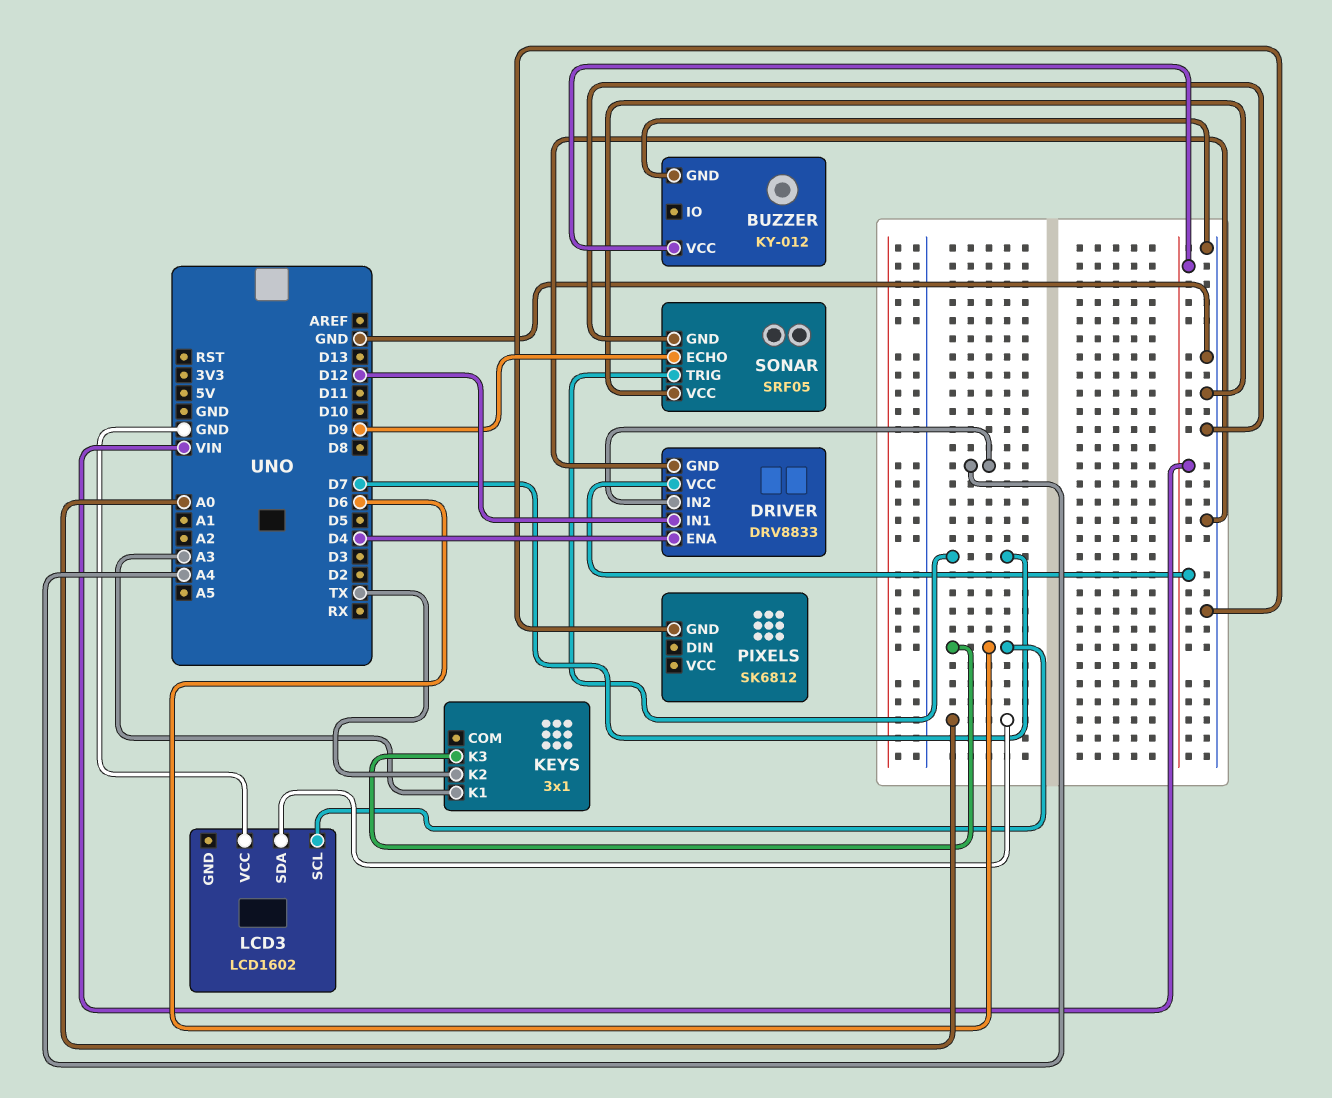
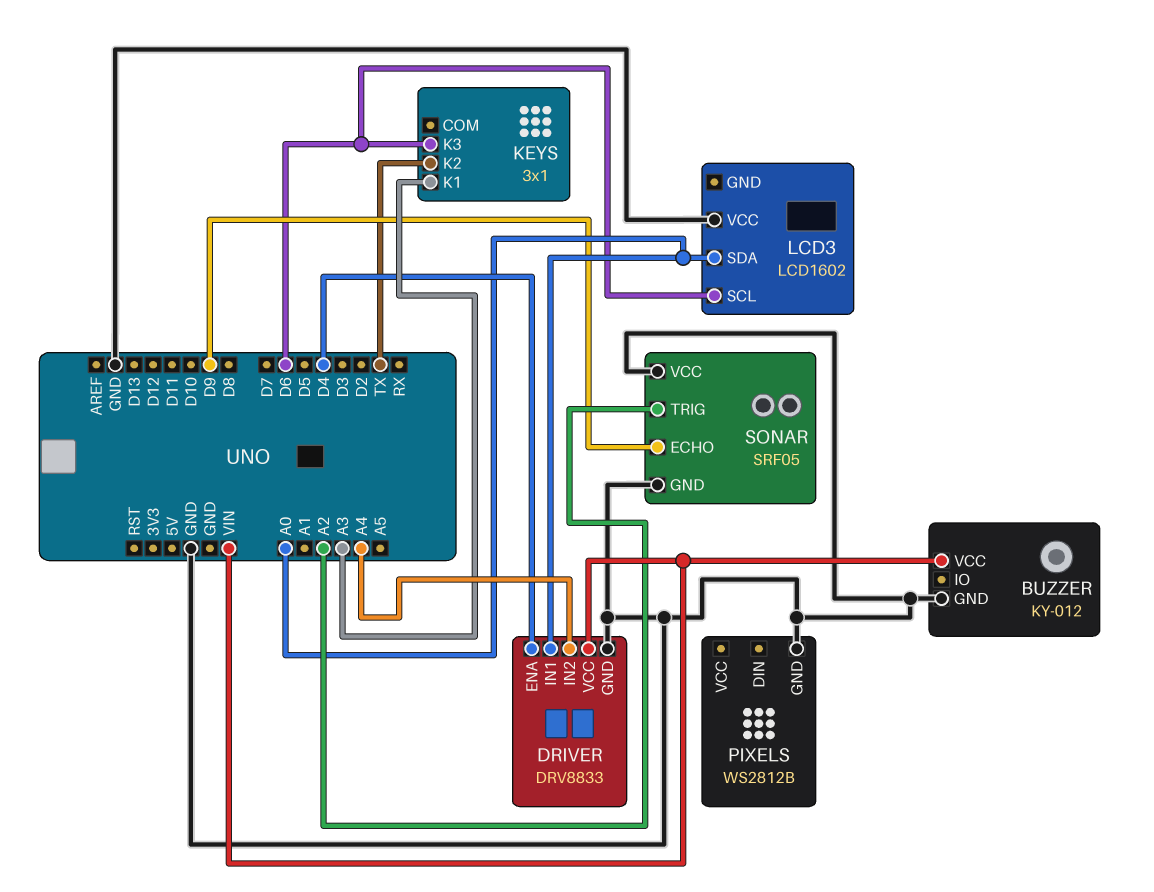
DRIVER pin IN1: D12 -> A0
PIXELS: SK6812 -> WS2812B
SONAR pin TRIG: D7 -> A2

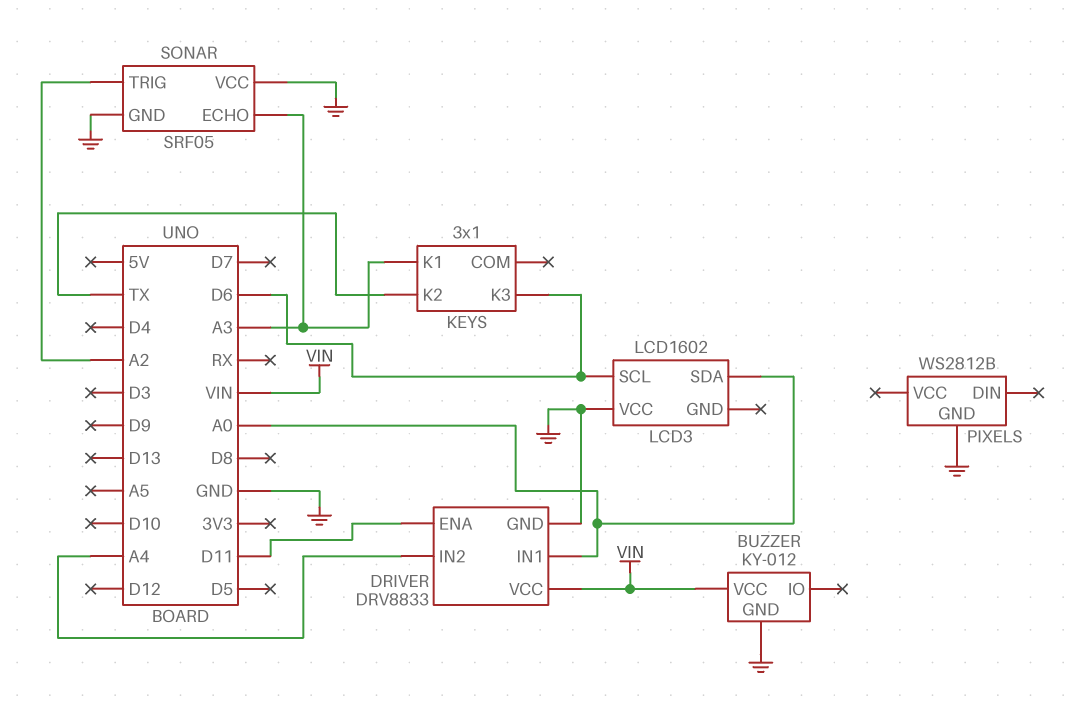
DRIVER pin ENA: D4 -> D11
SONAR pin ECHO: D9 -> A3

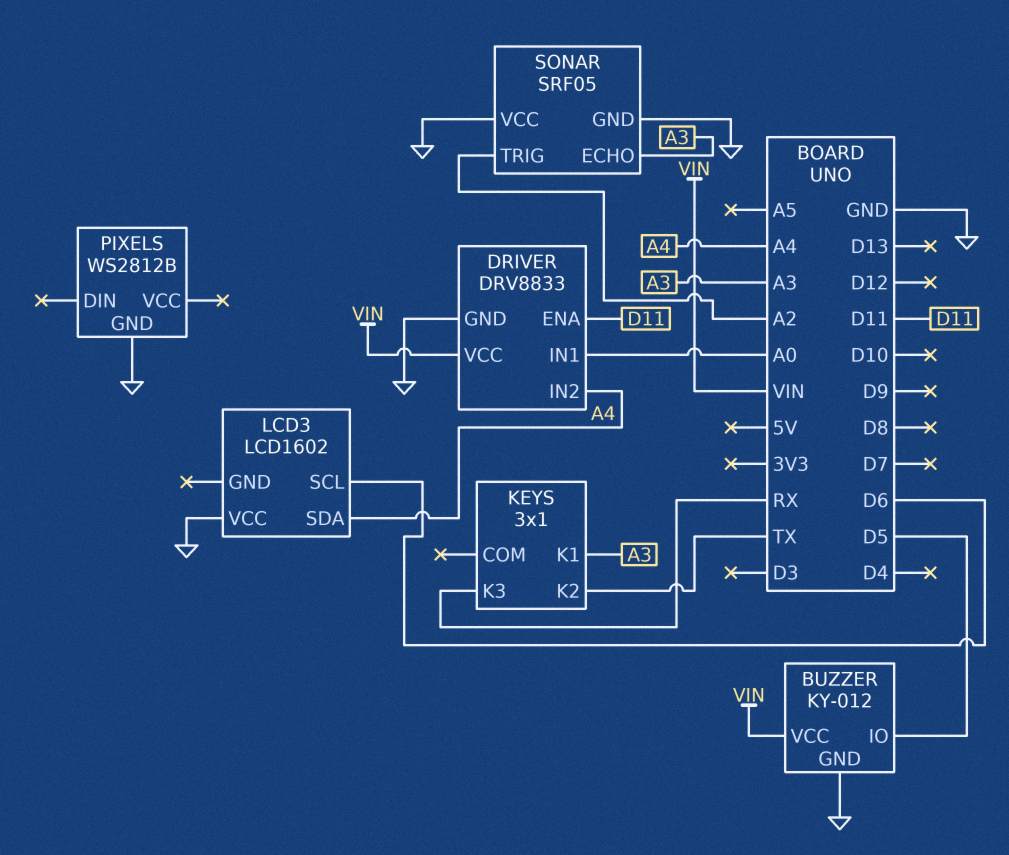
BUZZER pin IO: none -> D5
KEYS pin K3: D6 -> RX
LCD3 pin SDA: A0 -> A4

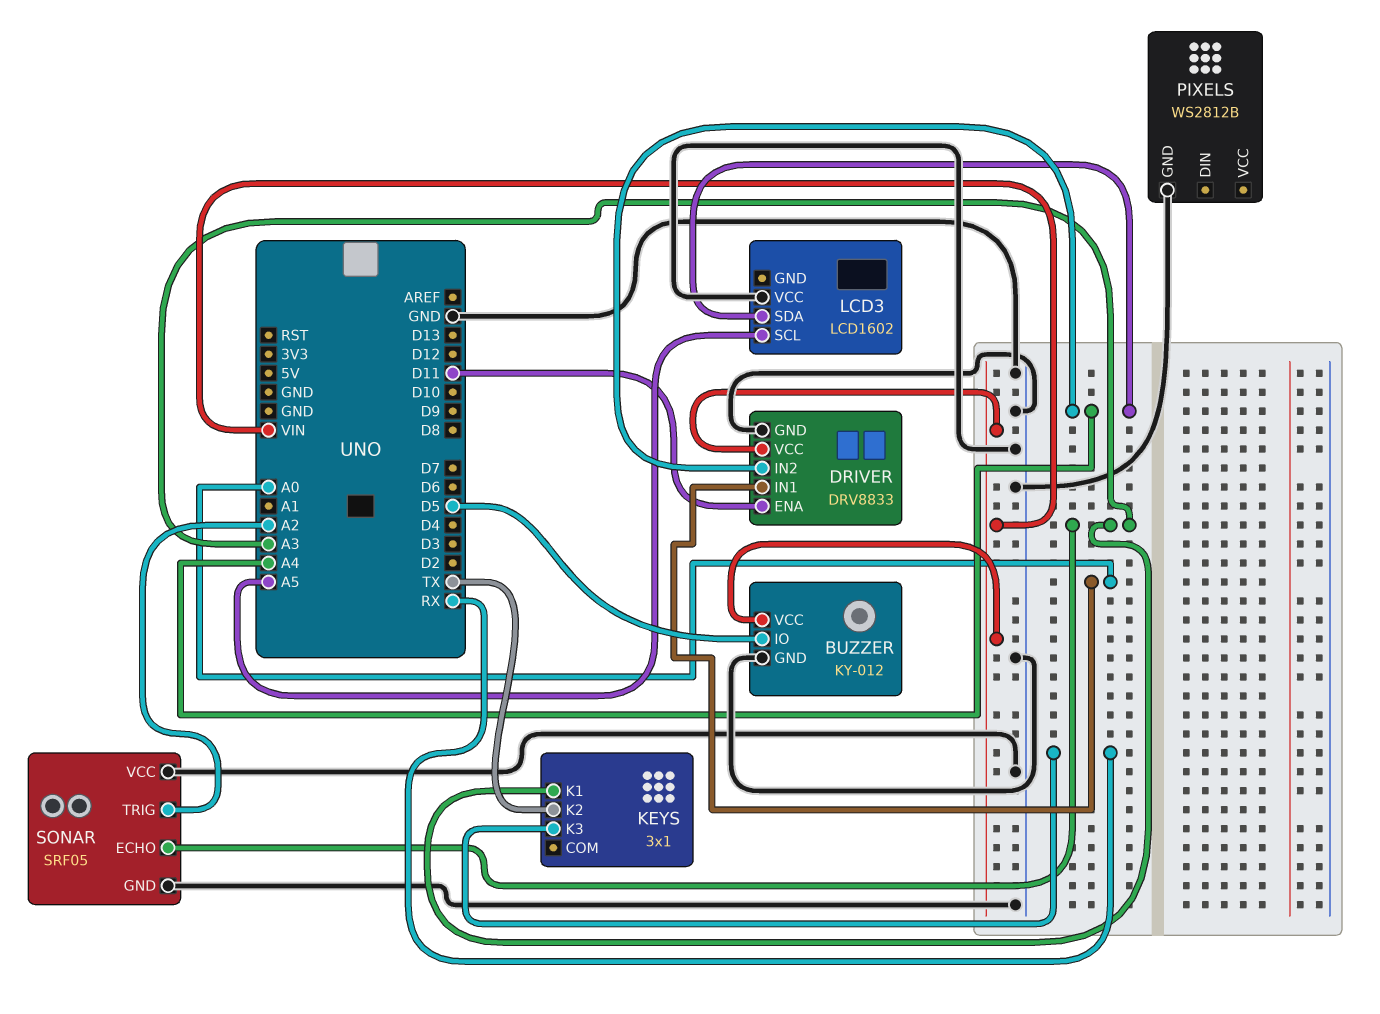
LCD3 pin SCL: D6 -> A5

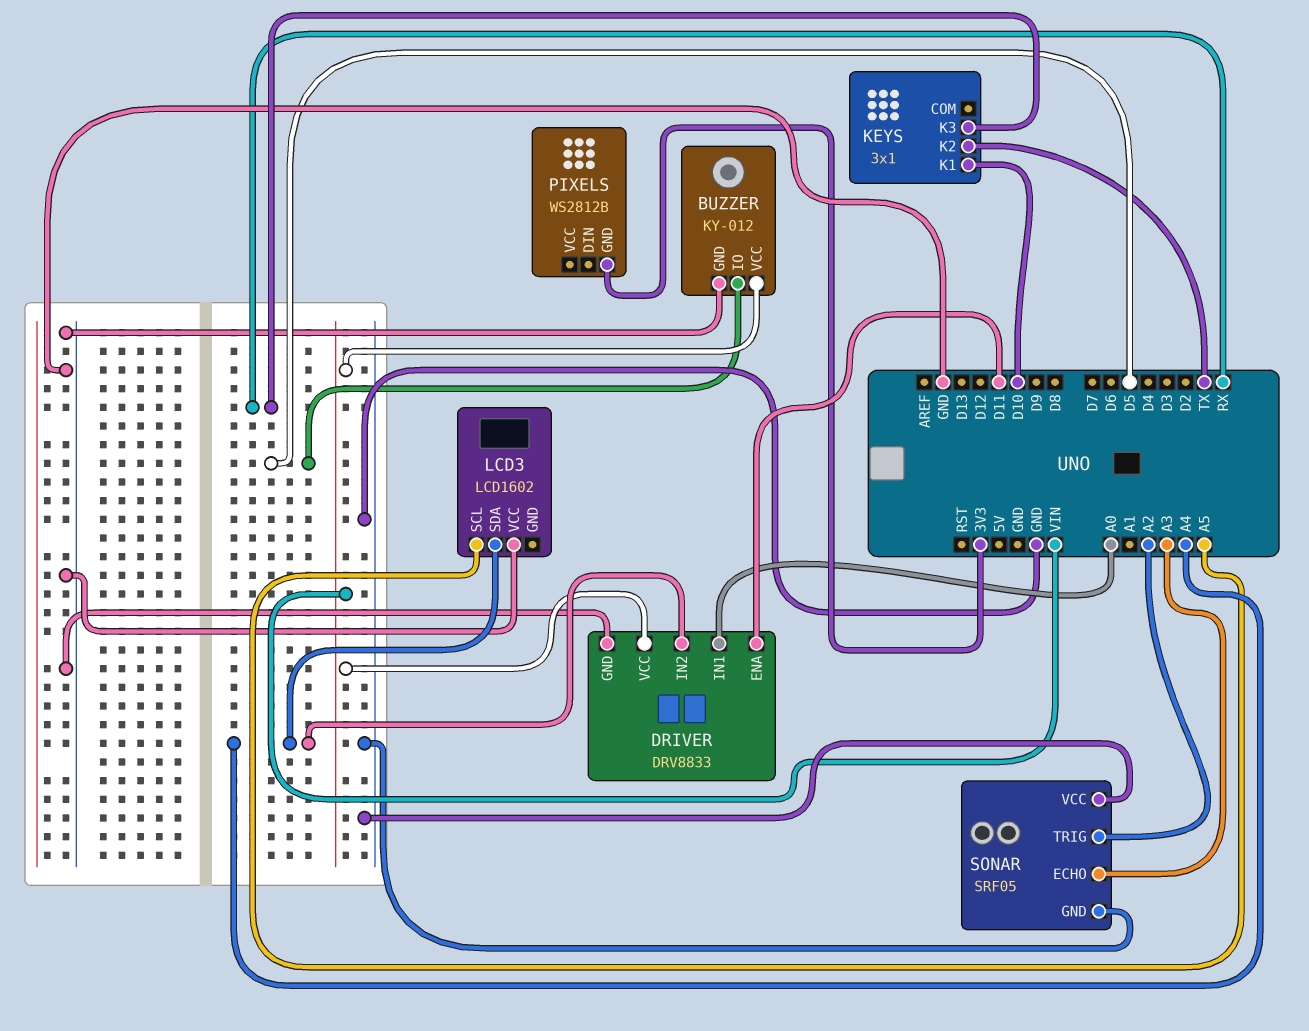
KEYS pin K1: A3 -> D10
PIXELS pin GND: GND -> 3V3

